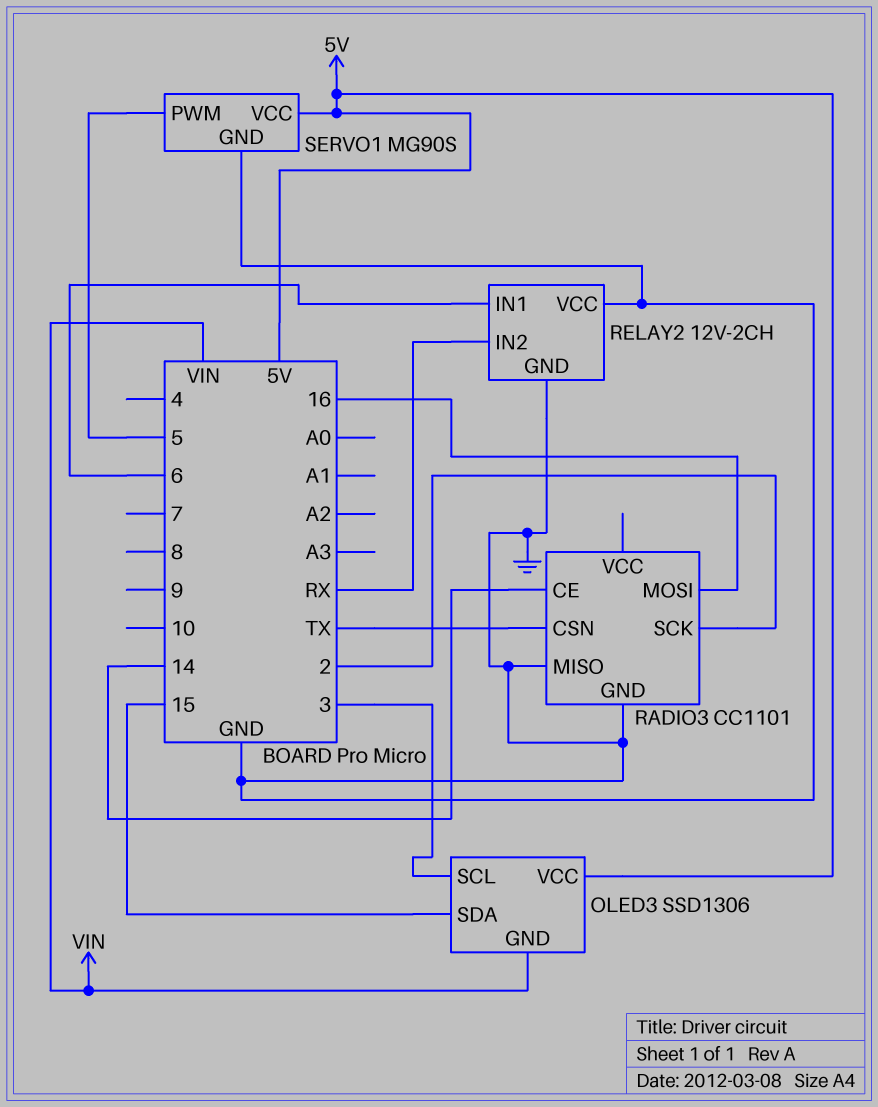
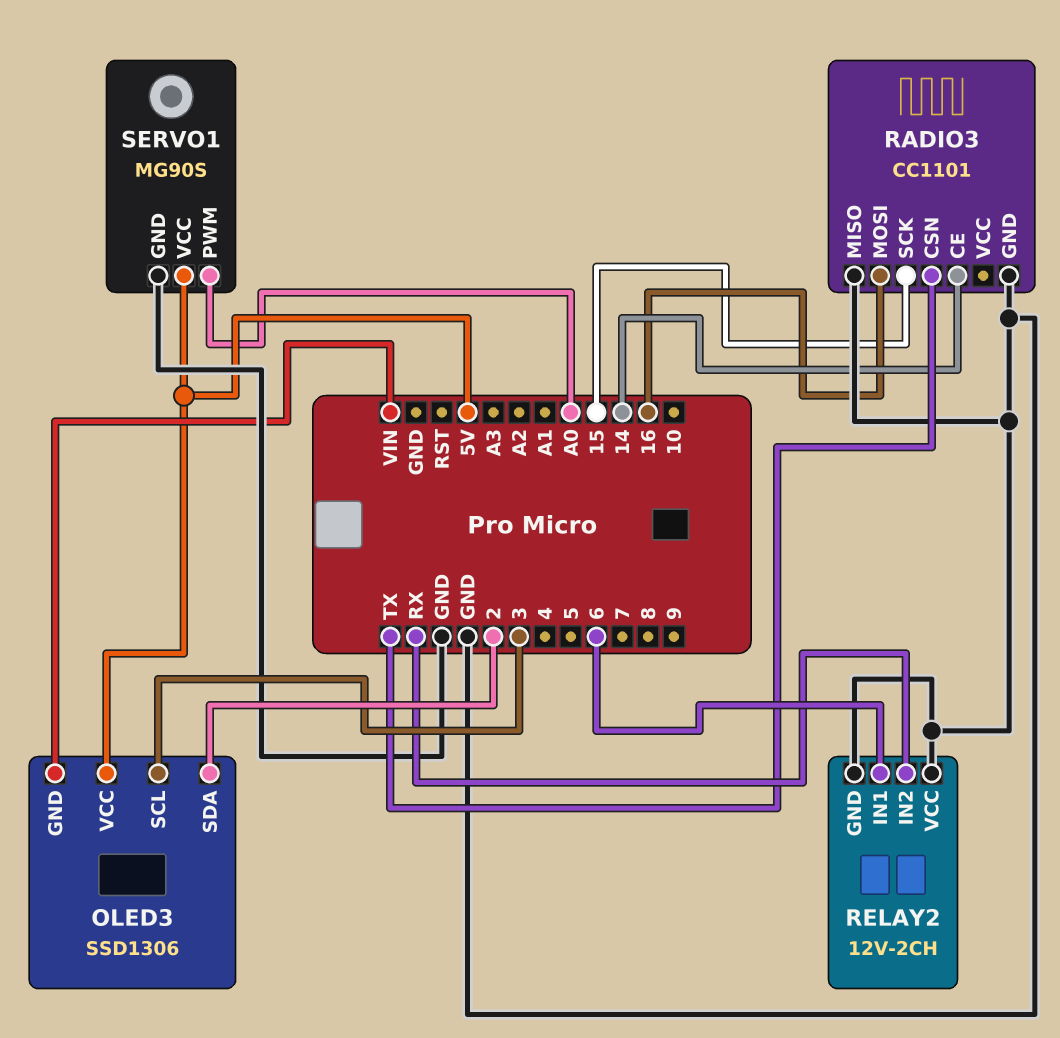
OLED3 pin SDA: 15 -> 2
RADIO3 pin SCK: 2 -> 15
SERVO1 pin PWM: 5 -> A0

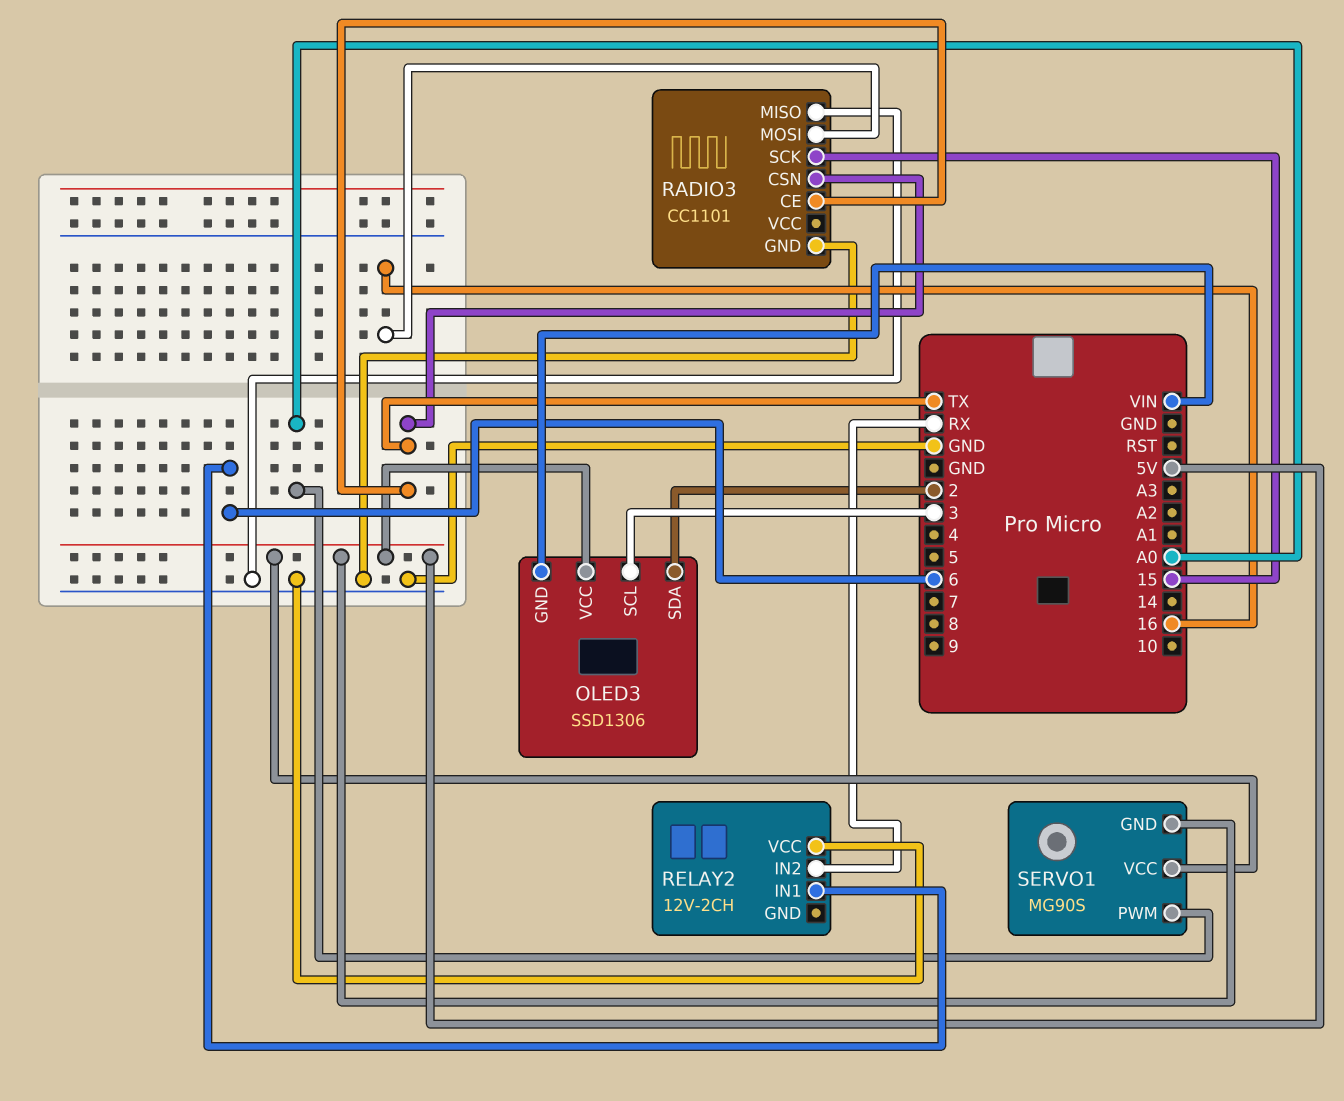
RADIO3 pin CE: 14 -> TX
RELAY2 pin GND: GND -> none
SERVO1 pin GND: GND -> 5V

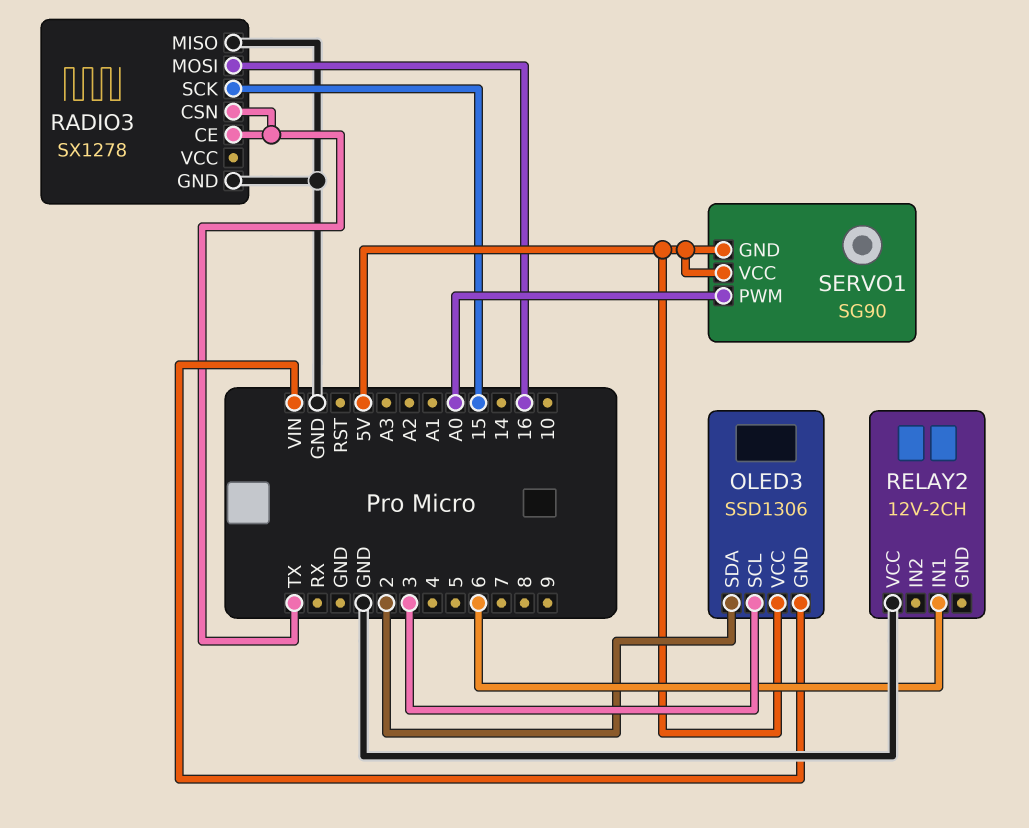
RADIO3: CC1101 -> SX1278
RELAY2 pin IN2: RX -> none
SERVO1: MG90S -> SG90

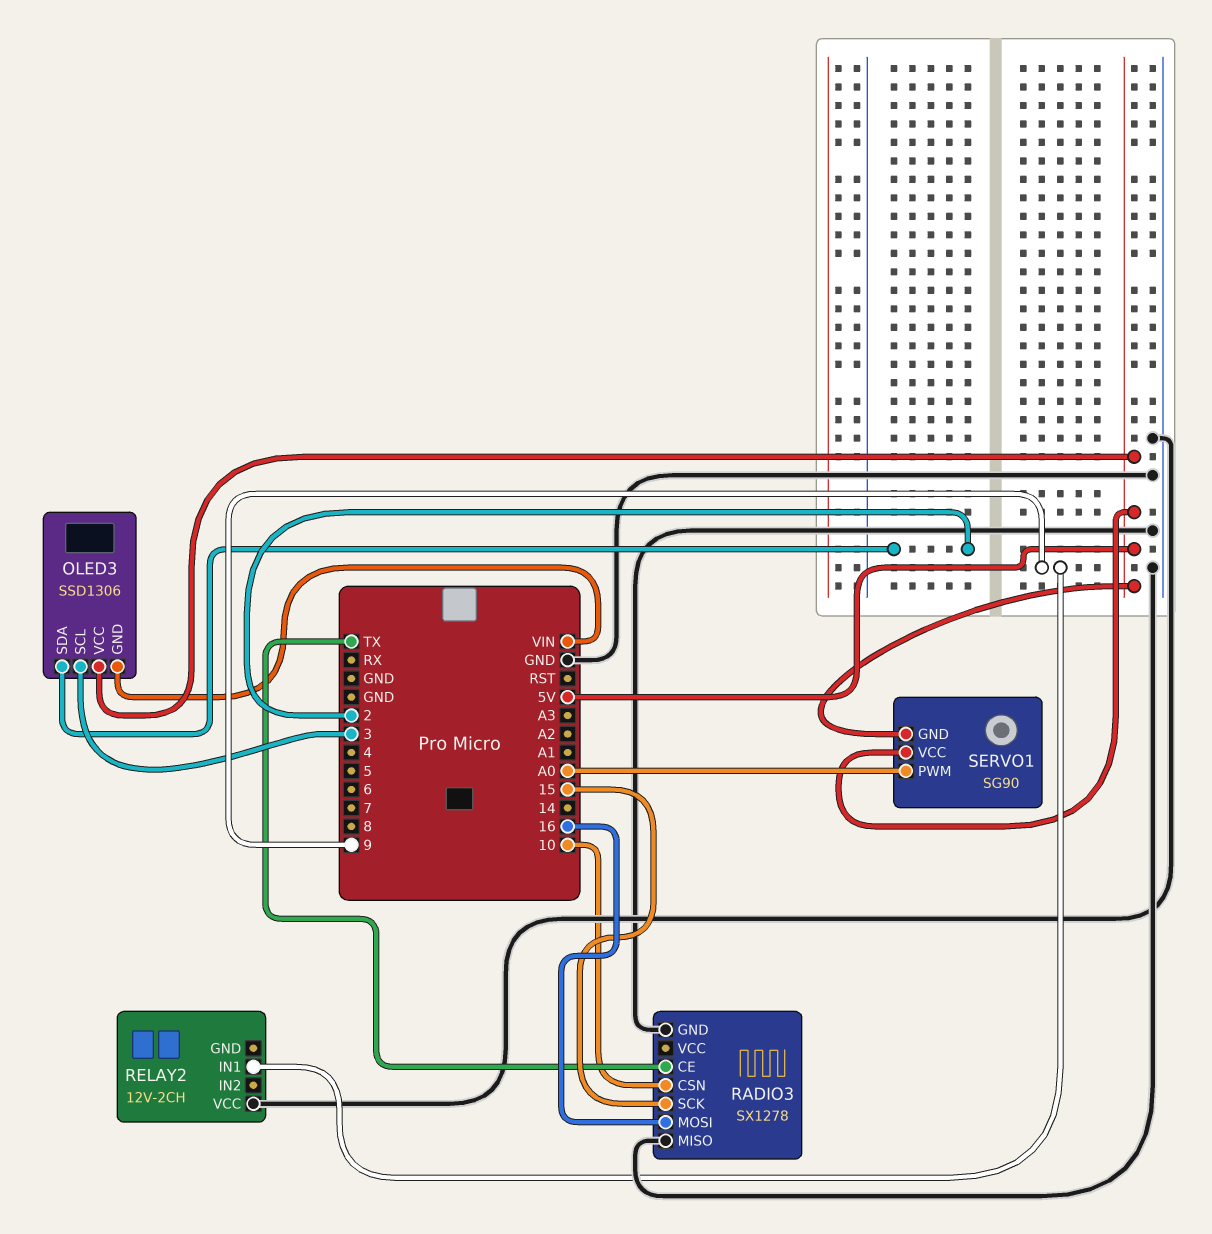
RADIO3 pin CSN: TX -> 10
RELAY2 pin IN1: 6 -> 9

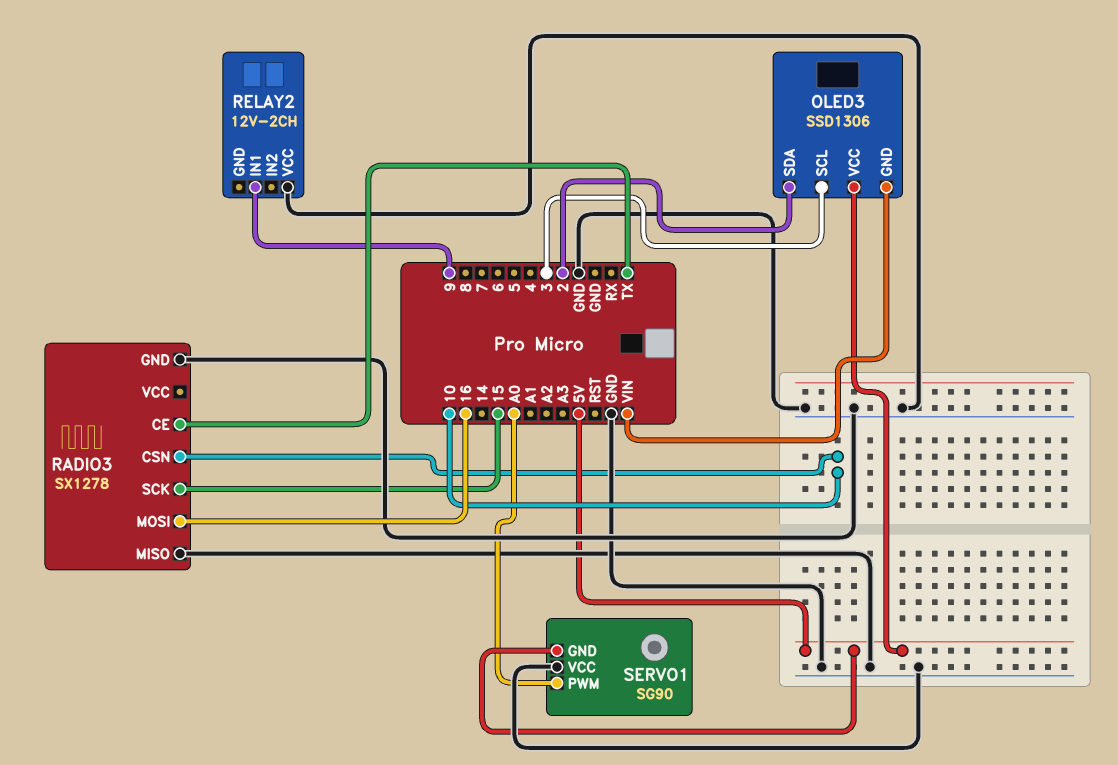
SERVO1 pin VCC: 5V -> GND

